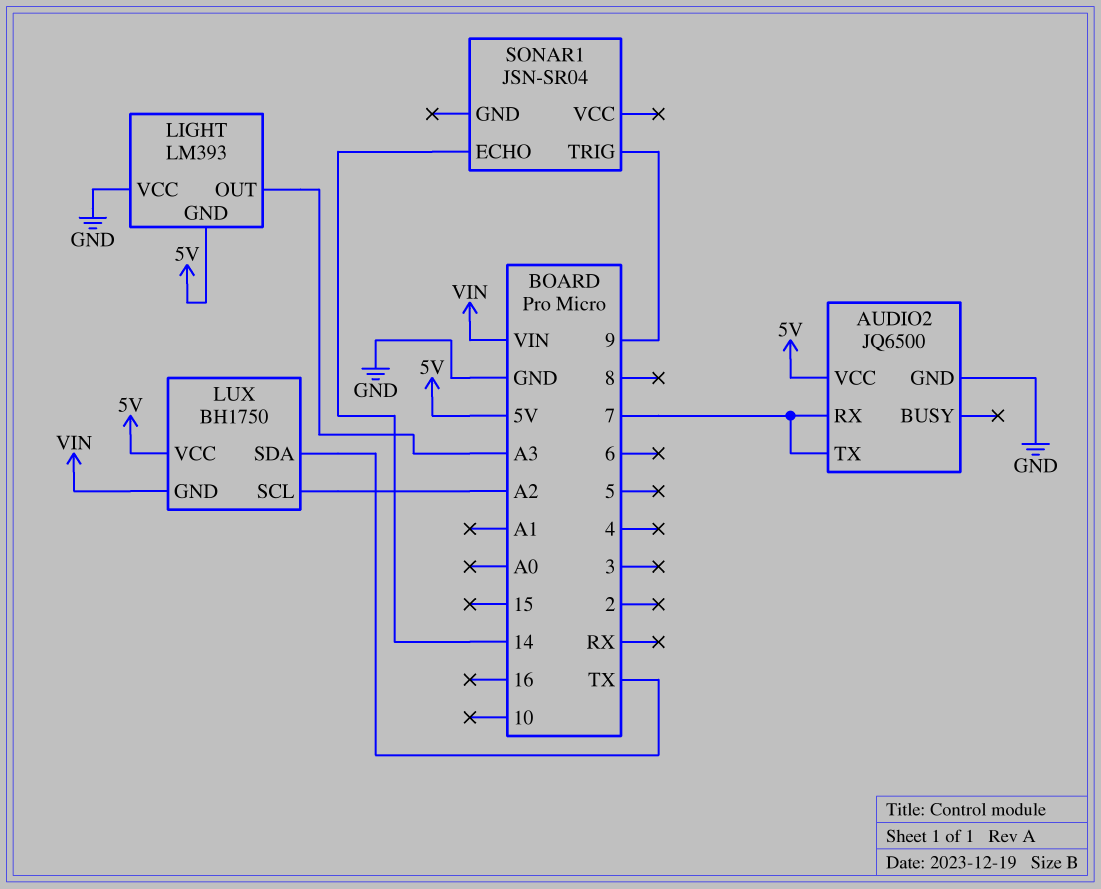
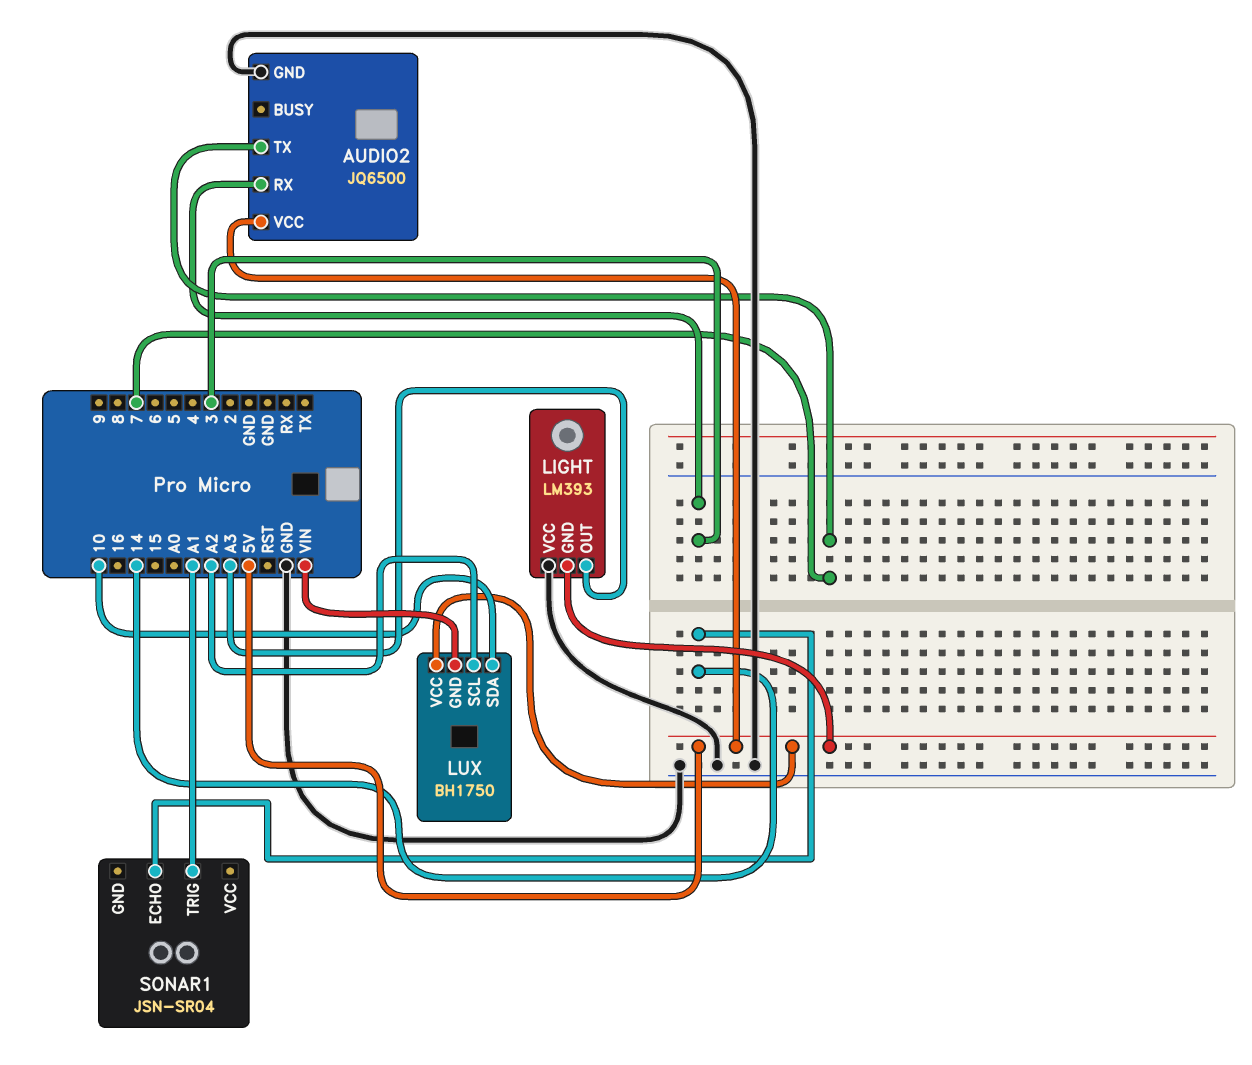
AUDIO2 pin RX: 7 -> 3
LUX pin SDA: TX -> 10
SONAR1 pin TRIG: 9 -> A1

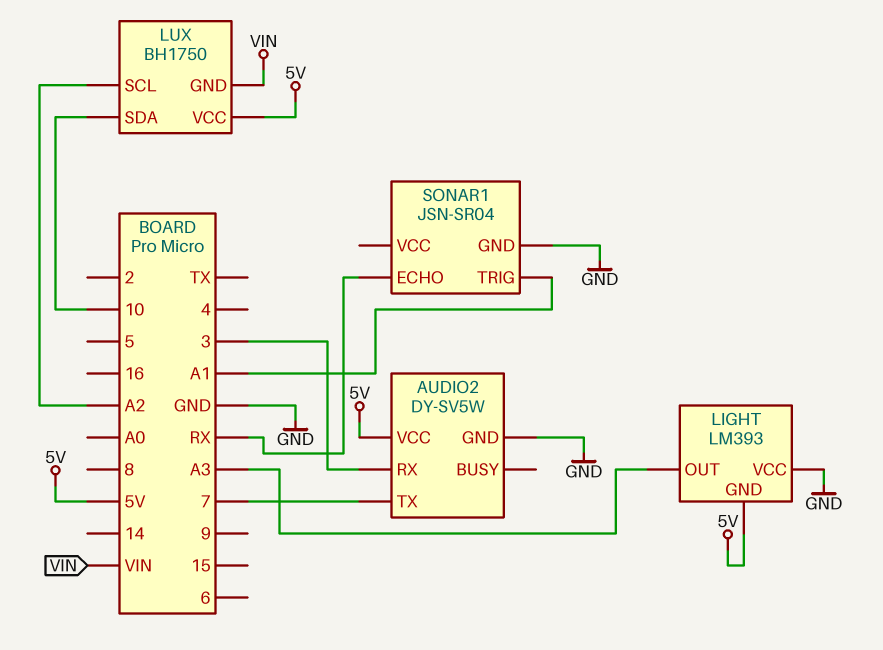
AUDIO2: JQ6500 -> DY-SV5W
SONAR1 pin ECHO: 14 -> RX
SONAR1 pin GND: none -> GND

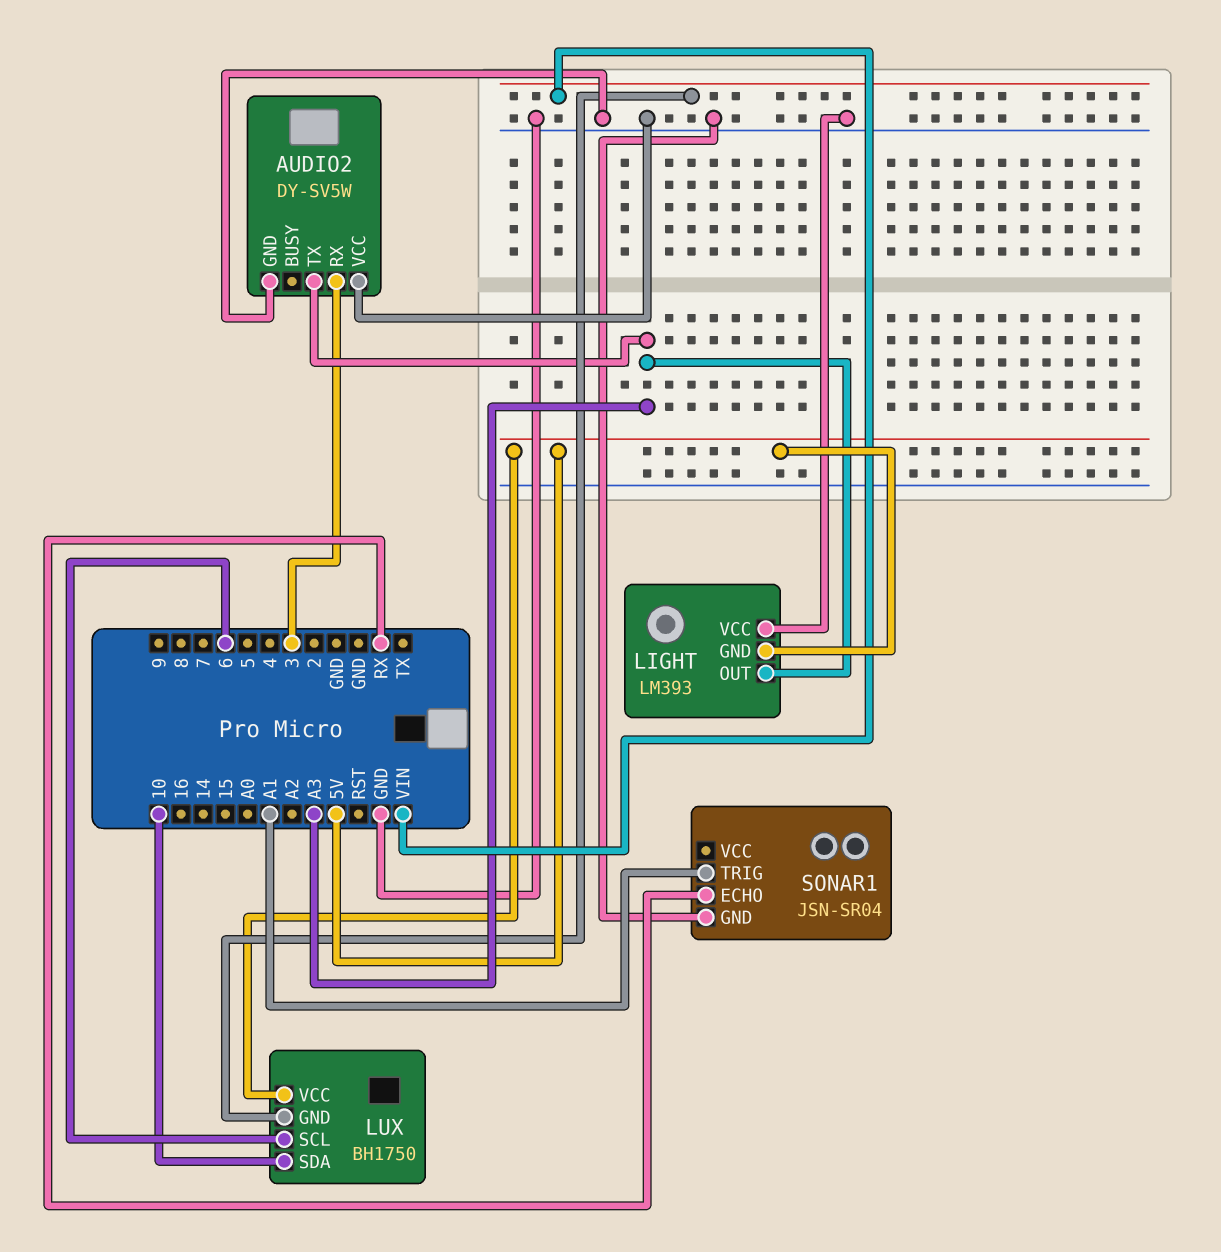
AUDIO2 pin TX: 7 -> A3
AUDIO2 pin VCC: 5V -> GND
LUX pin SCL: A2 -> 6

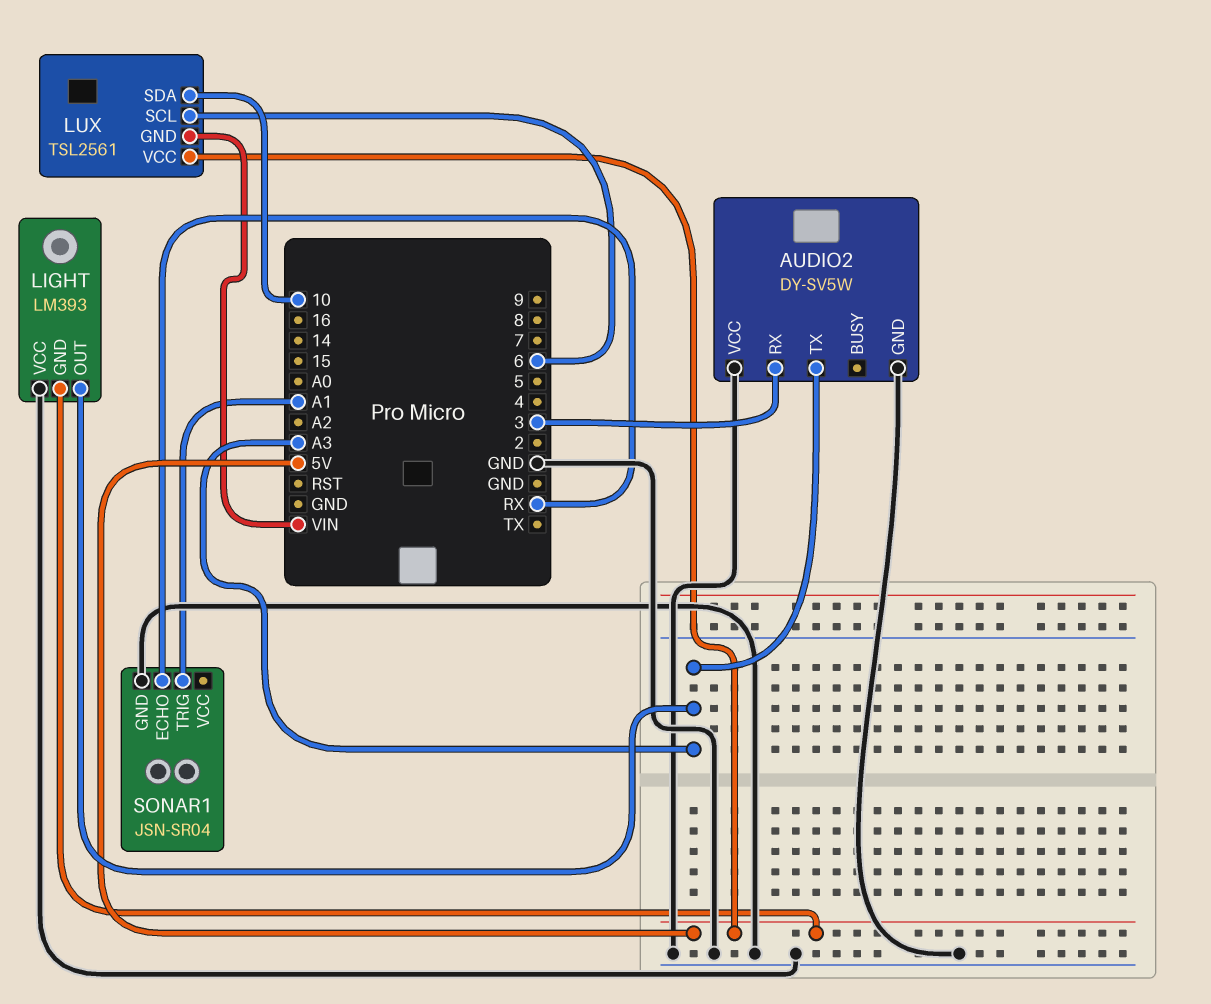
LUX: BH1750 -> TSL2561

